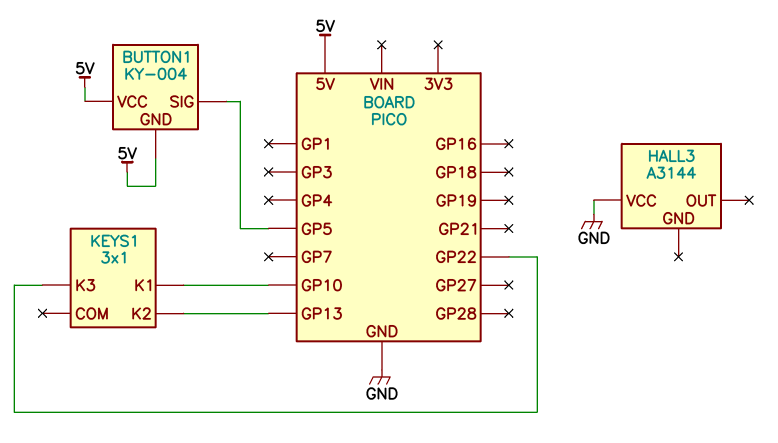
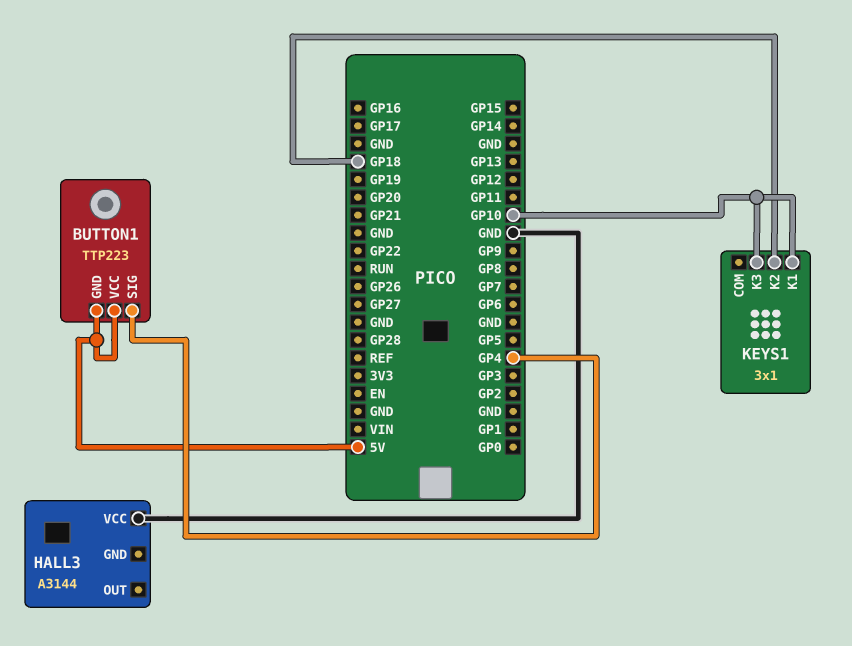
BUTTON1: KY-004 -> TTP223
BUTTON1 pin SIG: GP5 -> GP4
KEYS1 pin K2: GP13 -> GP18
KEYS1 pin K3: GP22 -> GP10

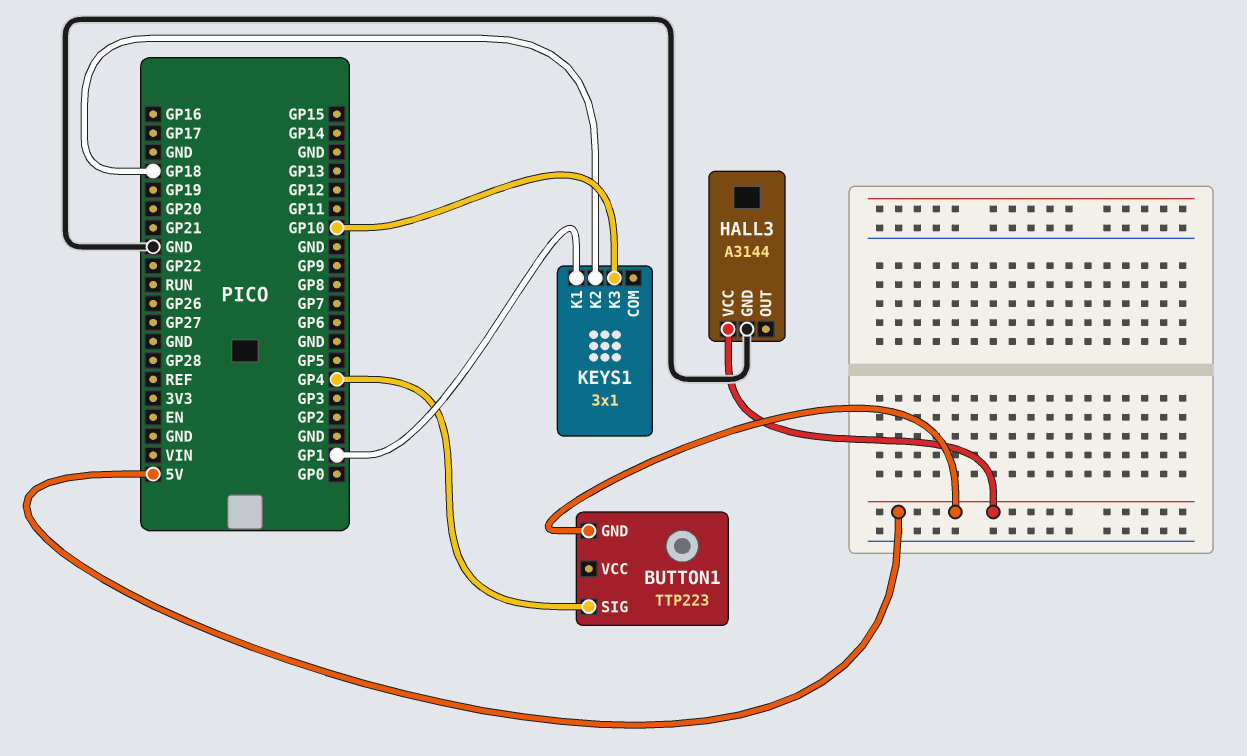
BUTTON1 pin VCC: 5V -> none
HALL3 pin GND: none -> GND
HALL3 pin VCC: GND -> 5V
KEYS1 pin K1: GP10 -> GP1

